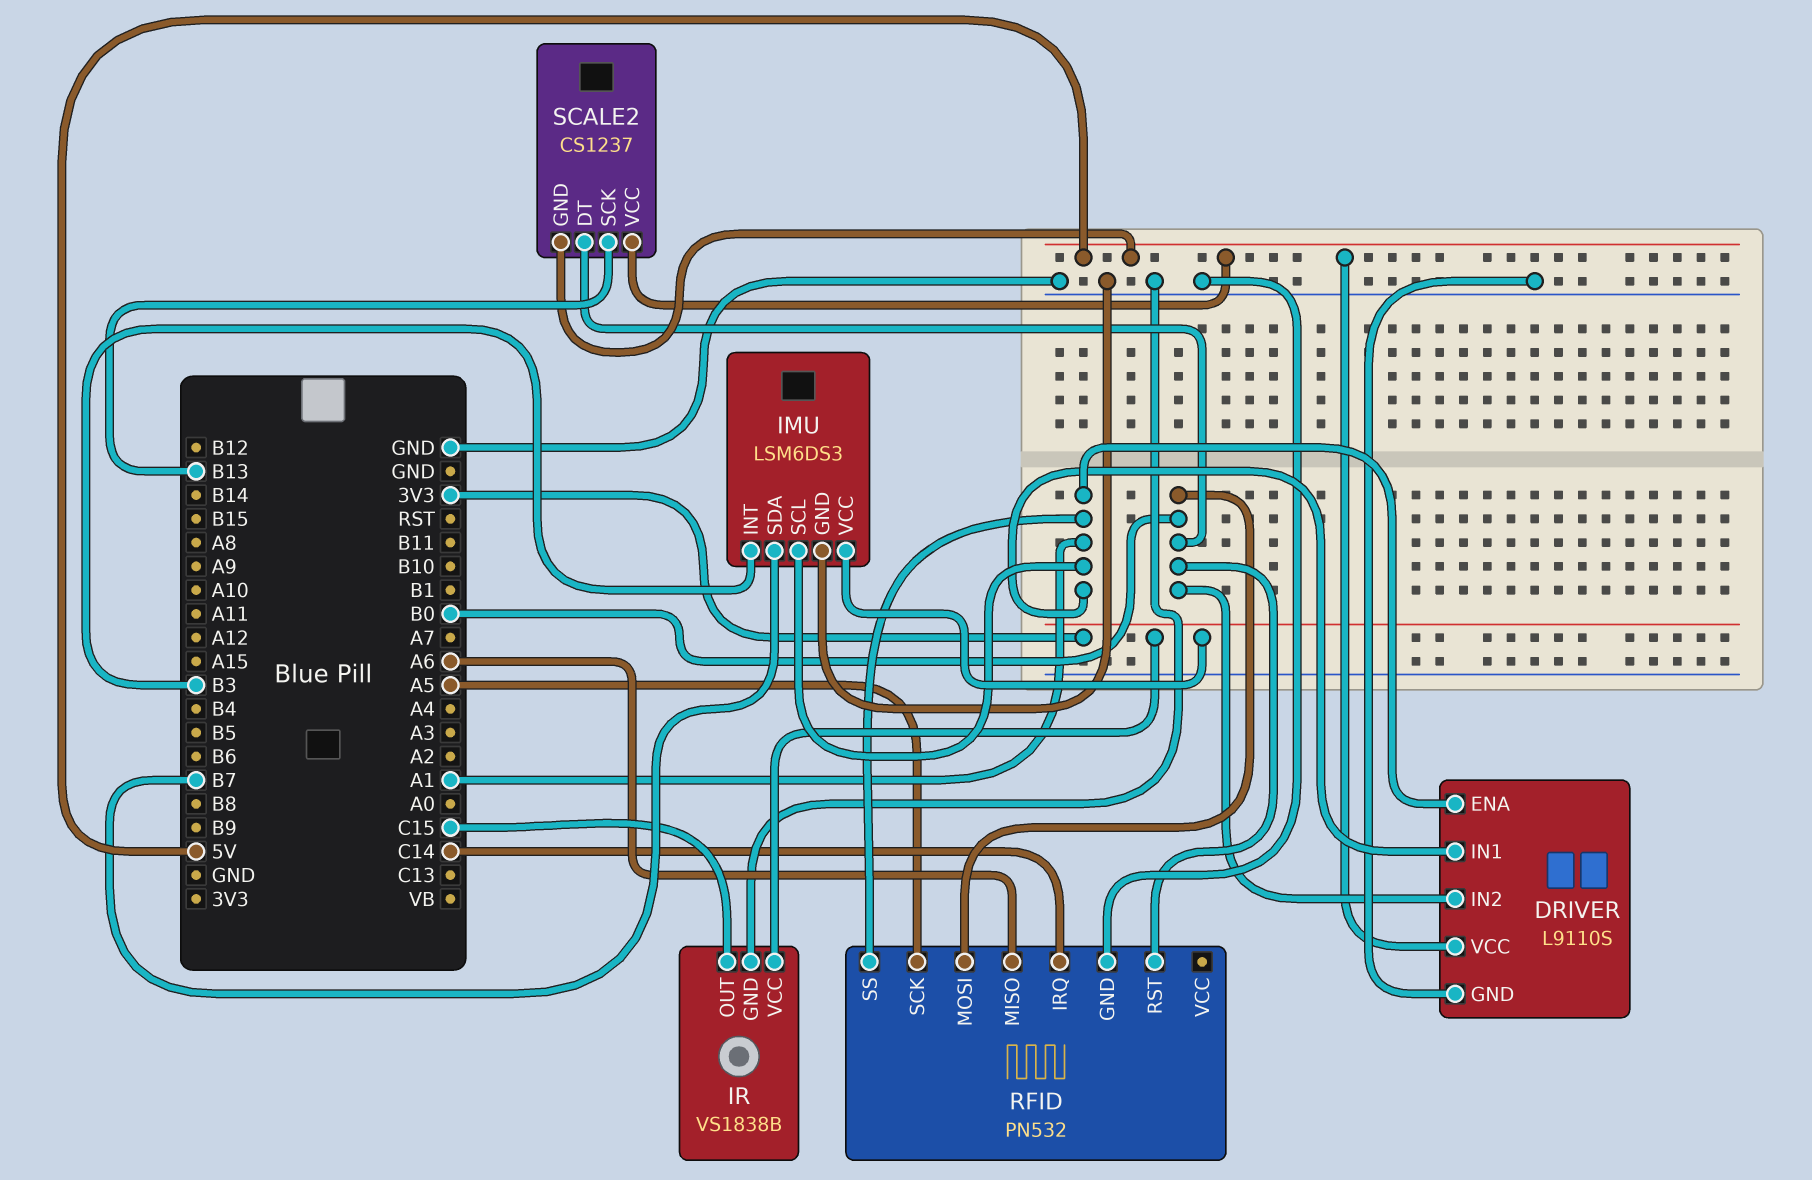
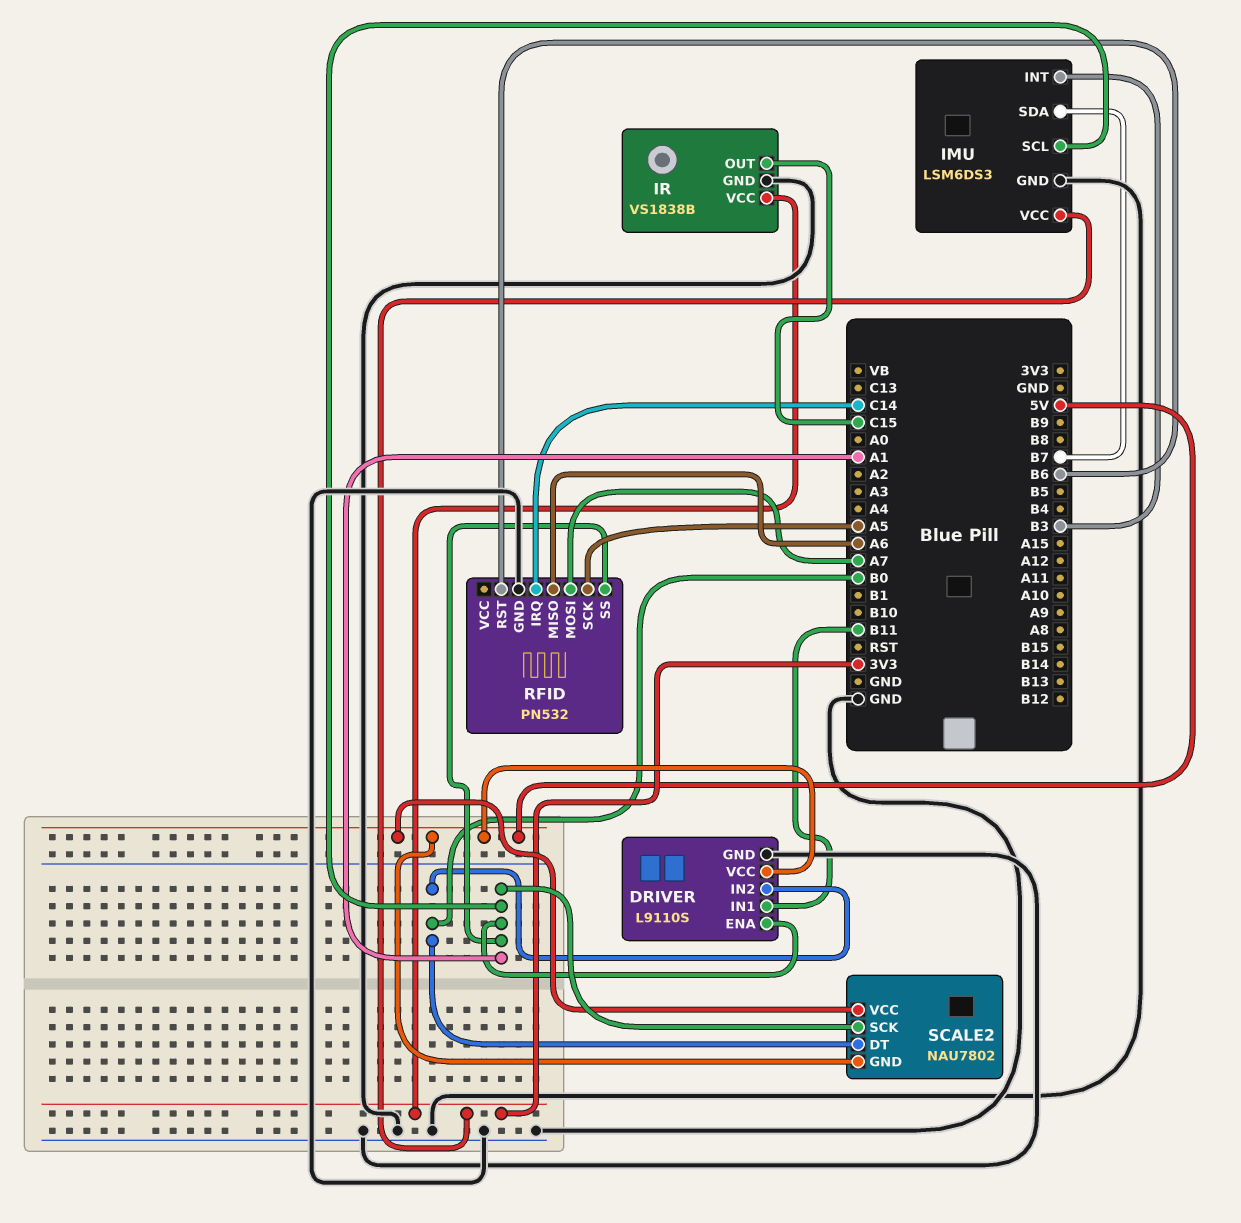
DRIVER pin IN1: A1 -> B11
RFID pin MOSI: B0 -> A7
RFID pin RST: B0 -> B6
SCALE2: CS1237 -> NAU7802
SCALE2 pin SCK: B13 -> A1

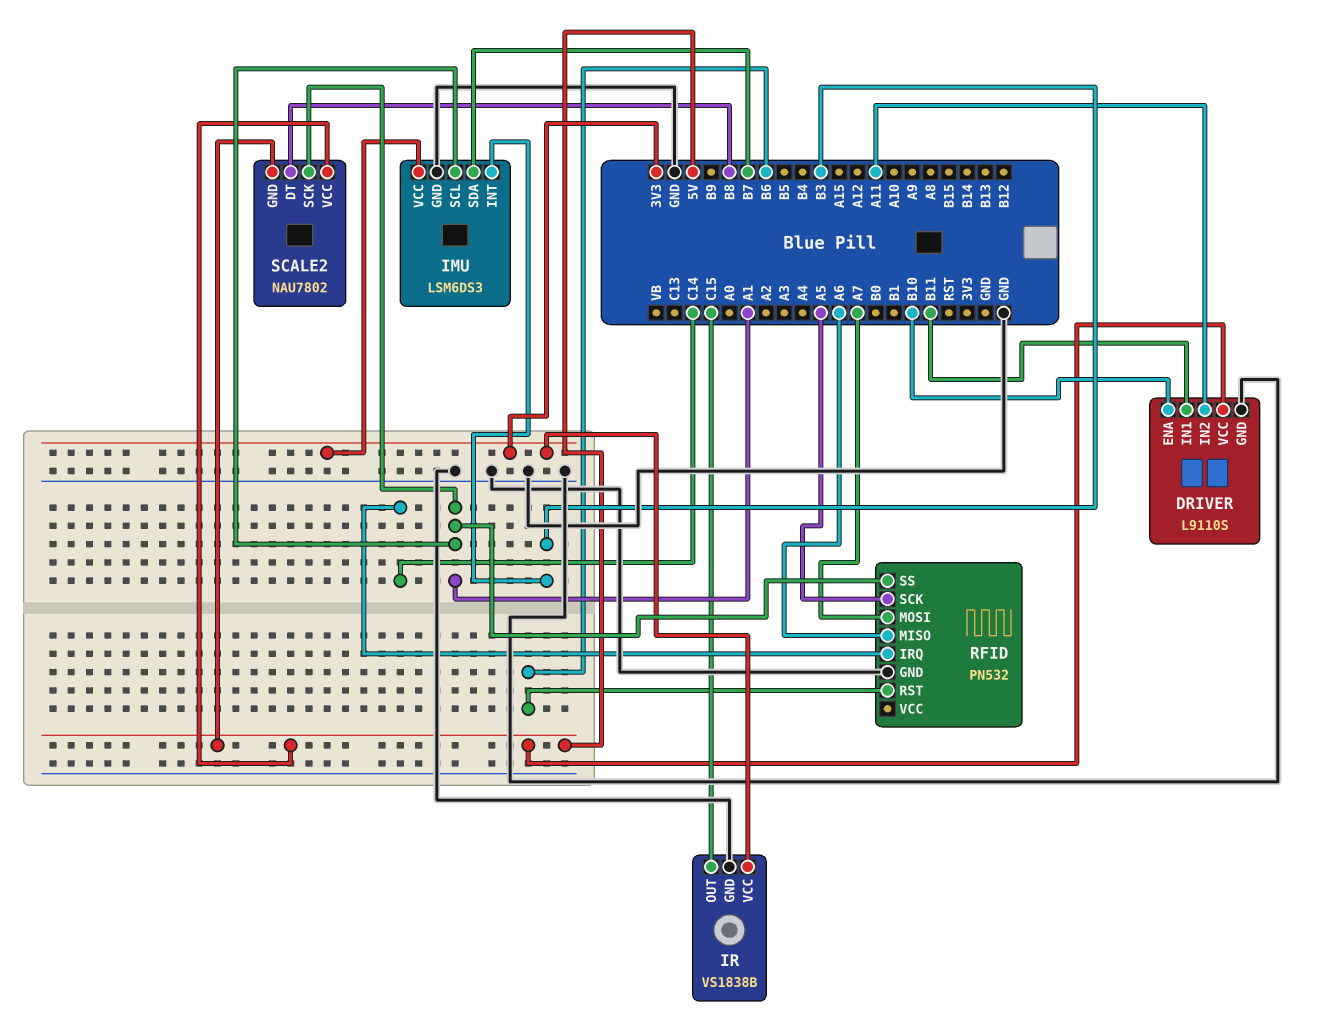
DRIVER pin ENA: A1 -> B10
DRIVER pin IN2: B0 -> A11
SCALE2 pin DT: B0 -> B8

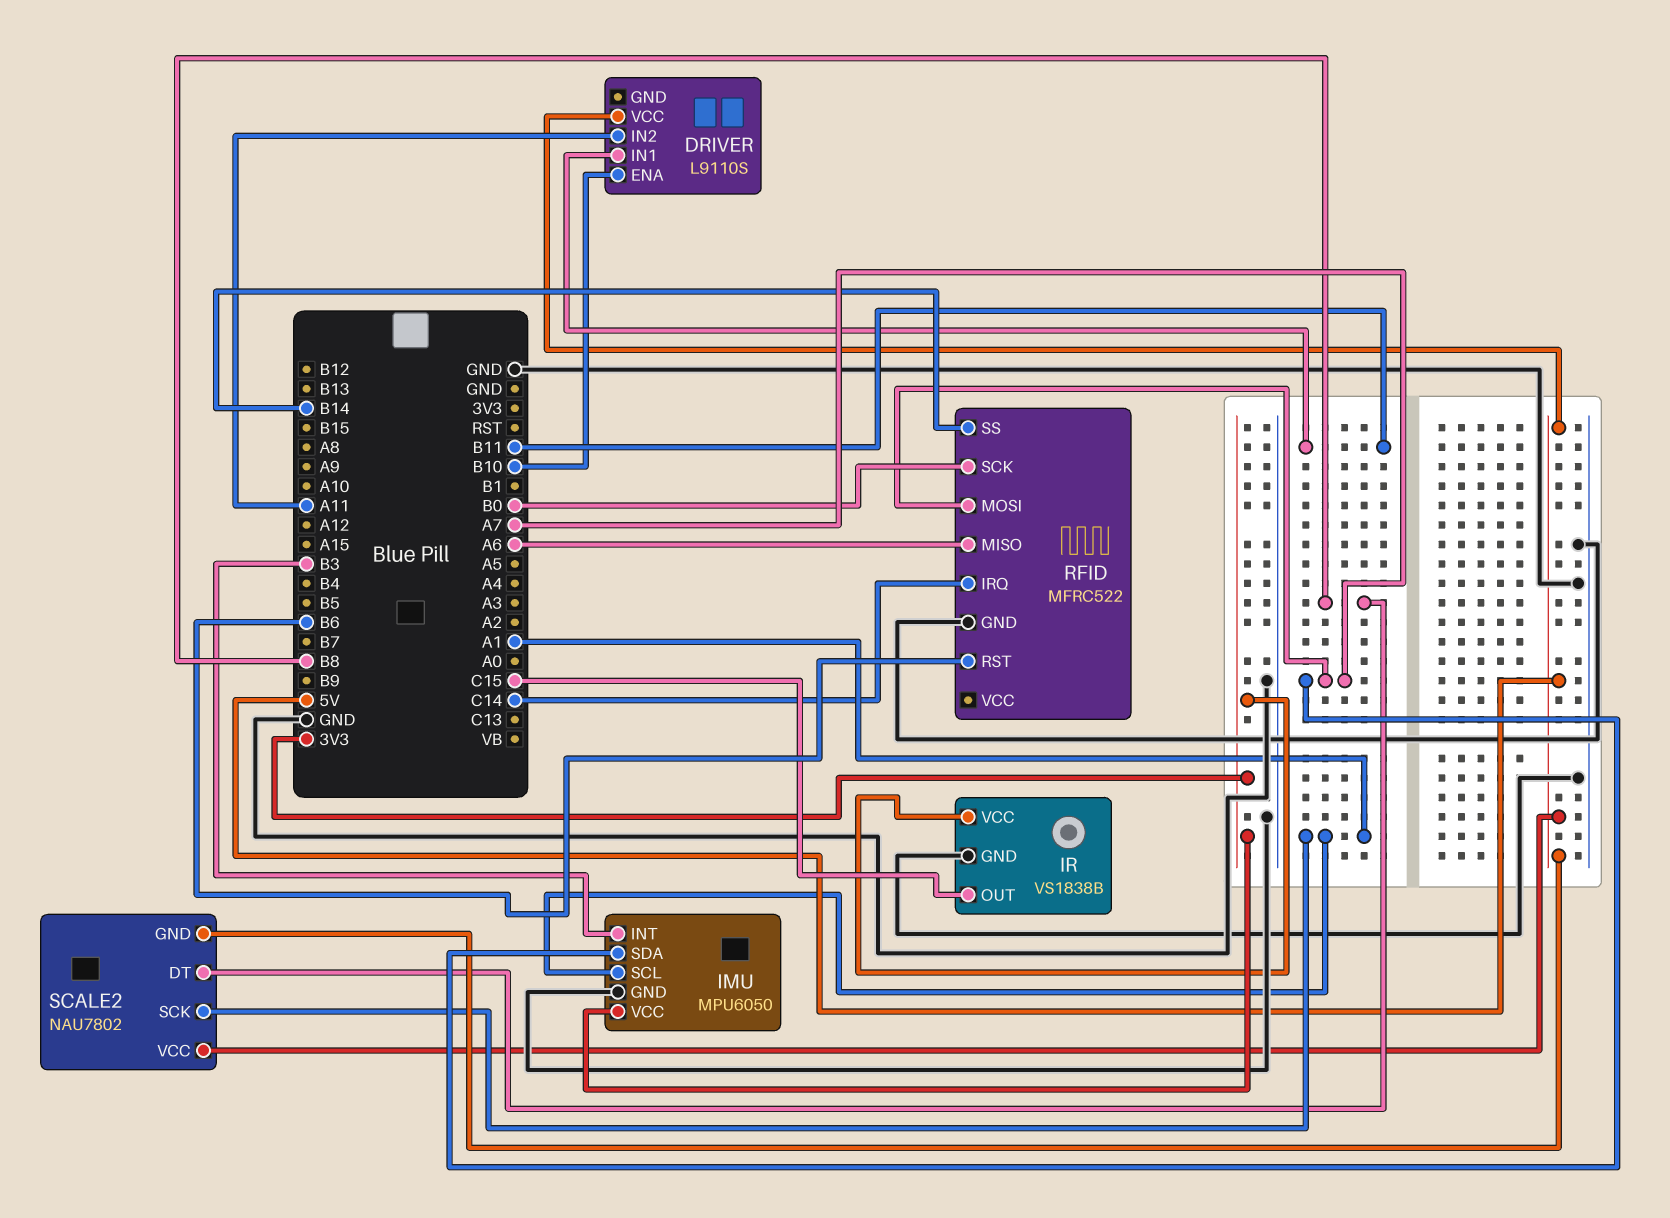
DRIVER pin GND: GND -> none
IMU: LSM6DS3 -> MPU6050
IMU pin SDA: B7 -> A7
RFID: PN532 -> MFRC522
RFID pin SCK: A5 -> B0
RFID pin SS: A1 -> B14

